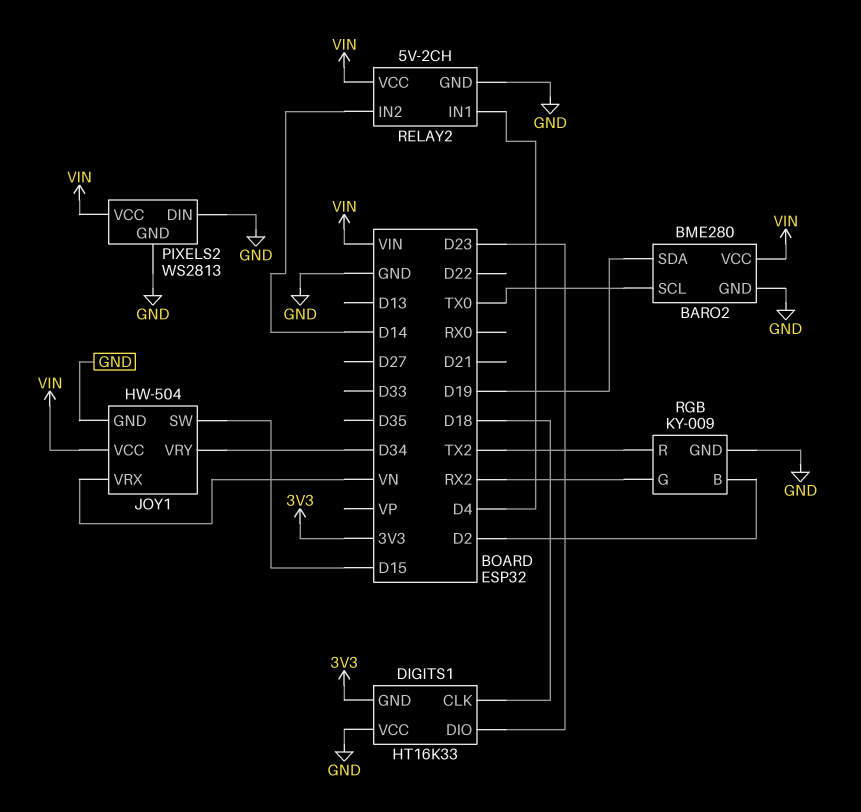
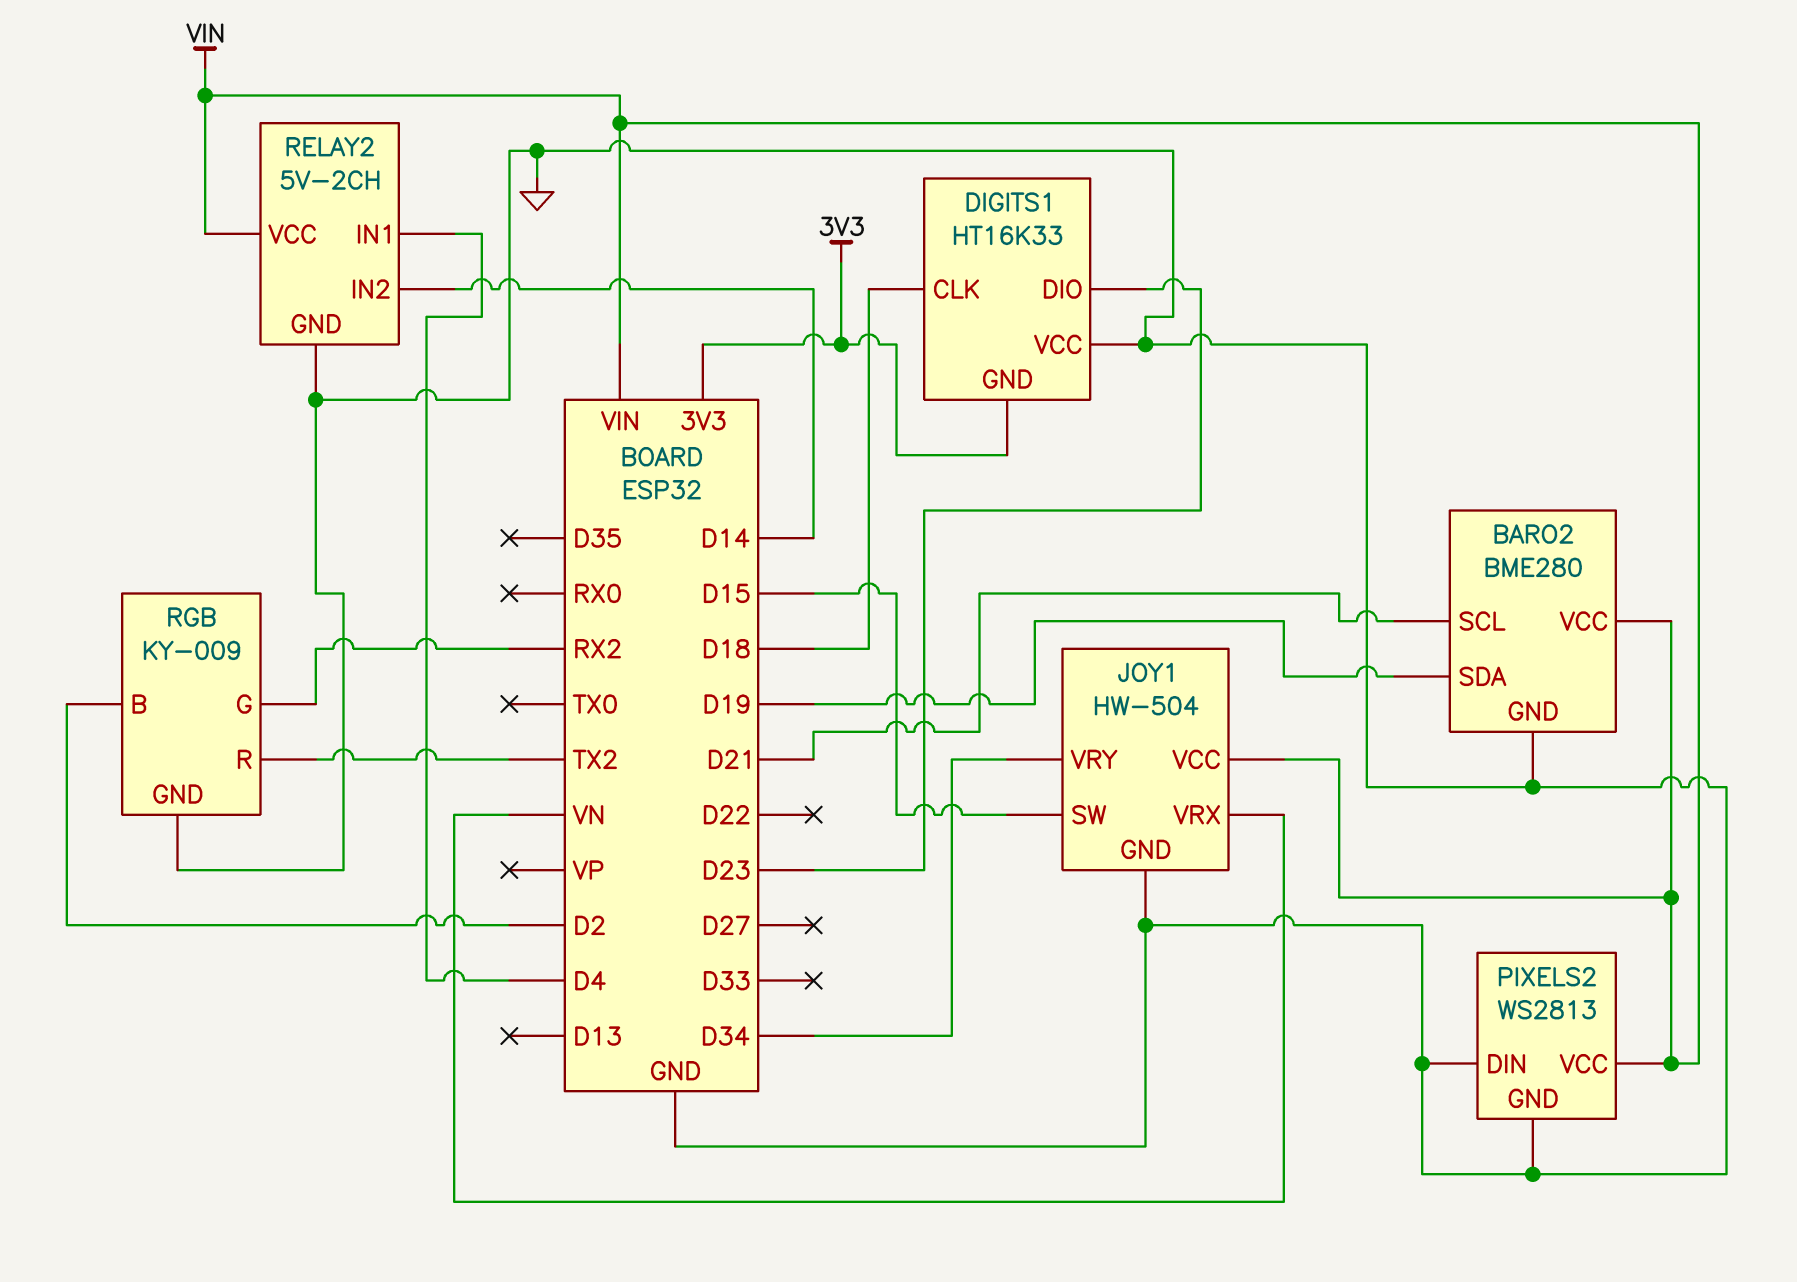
BARO2 pin SCL: TX0 -> D21

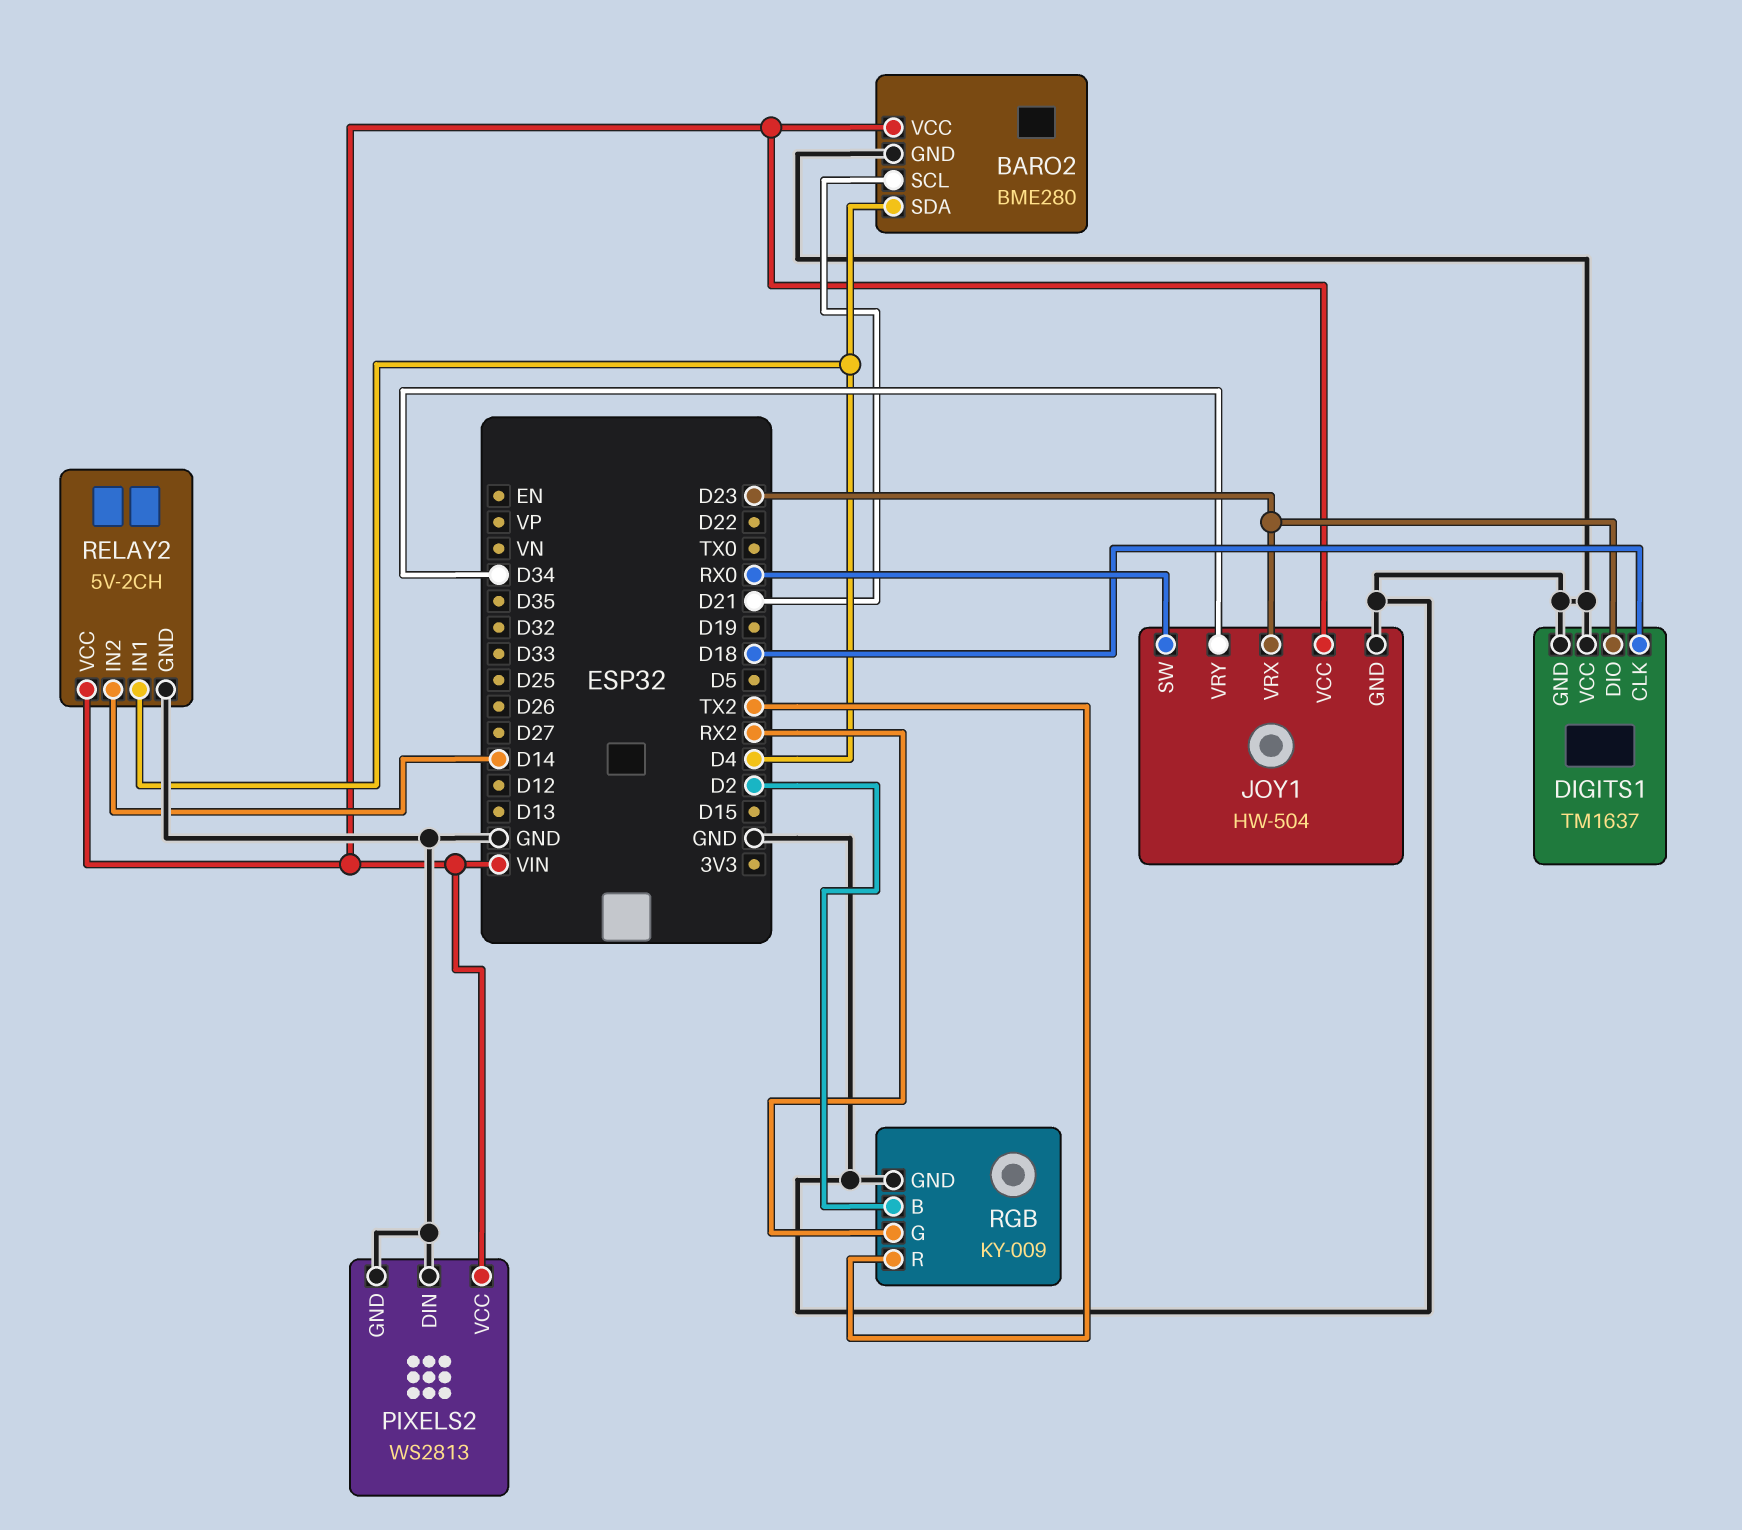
BARO2 pin SDA: D19 -> D4
DIGITS1: HT16K33 -> TM1637
DIGITS1 pin GND: 3V3 -> GND
JOY1 pin SW: D15 -> RX0
JOY1 pin VRX: VN -> D23

